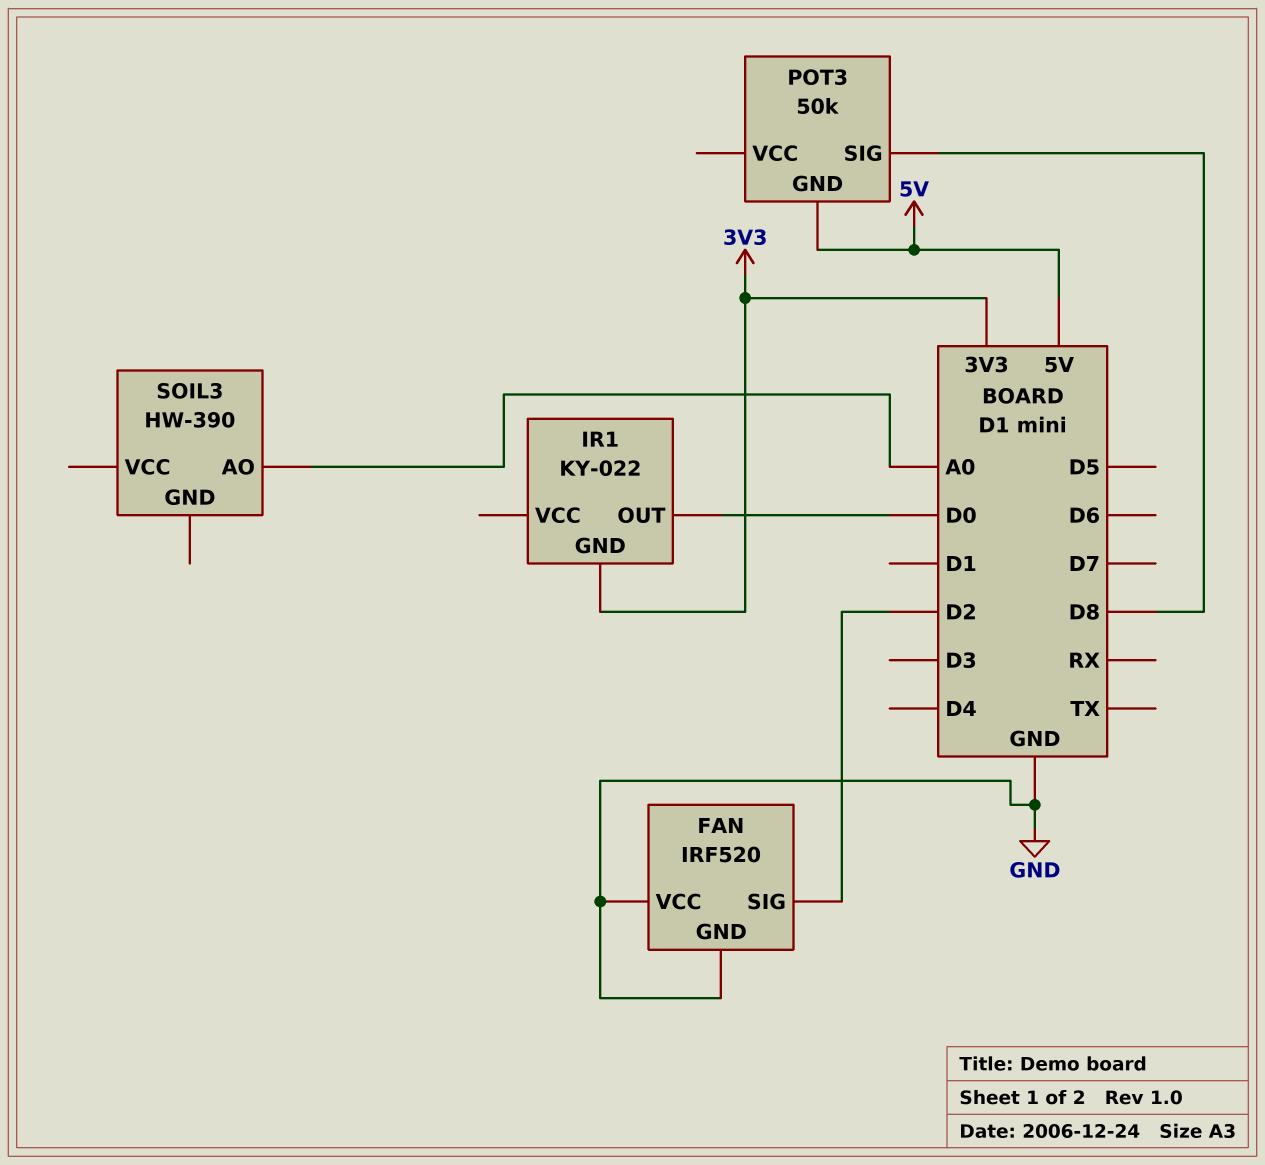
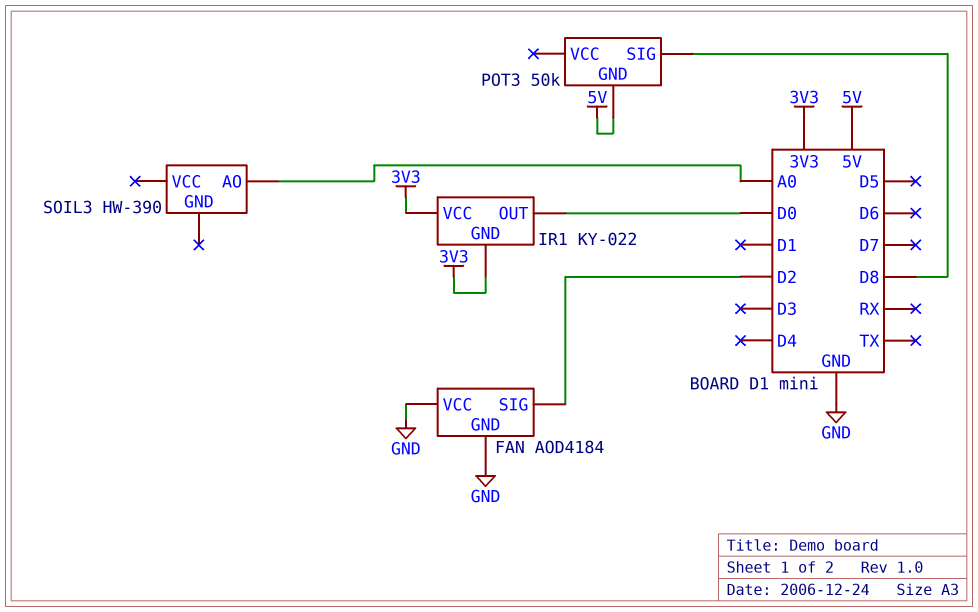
FAN: IRF520 -> AOD4184
IR1 pin VCC: none -> 3V3

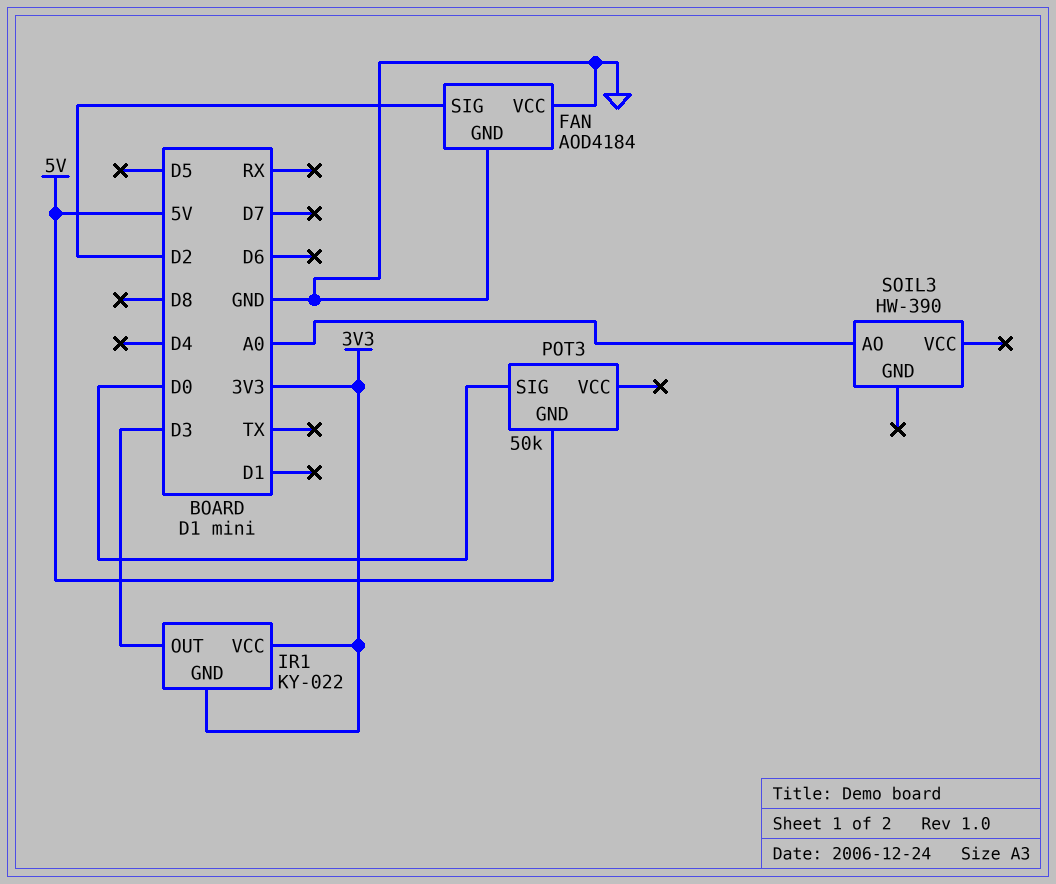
IR1 pin OUT: D0 -> D3
POT3 pin SIG: D8 -> D0

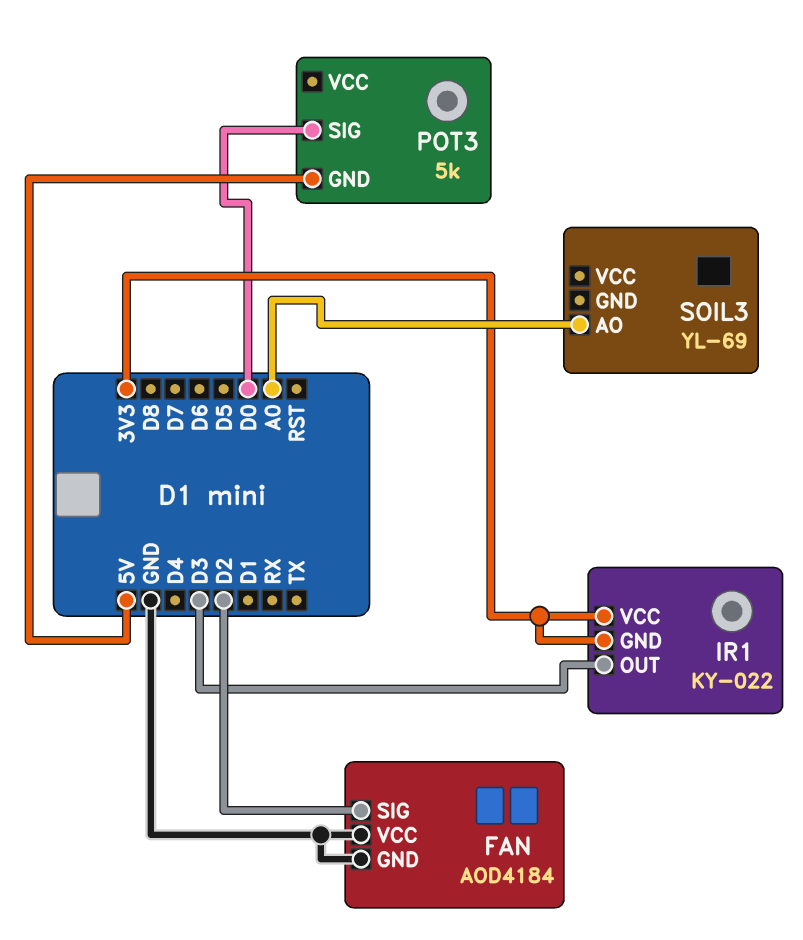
POT3: 50k -> 5k
SOIL3: HW-390 -> YL-69

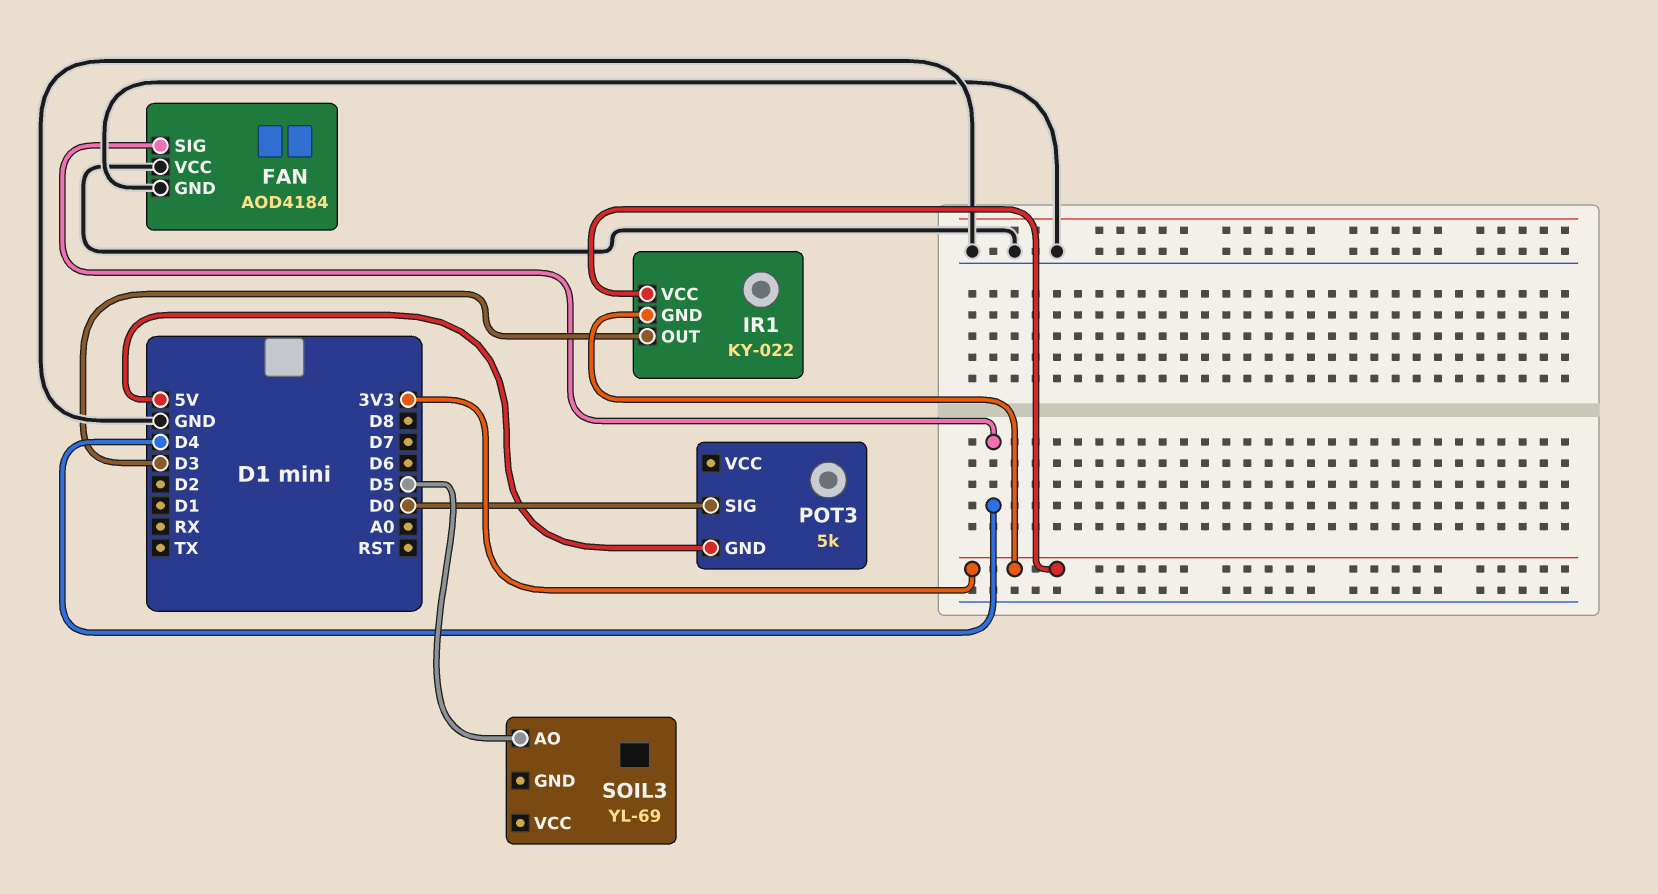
FAN pin SIG: D2 -> D4
SOIL3 pin AO: A0 -> D5

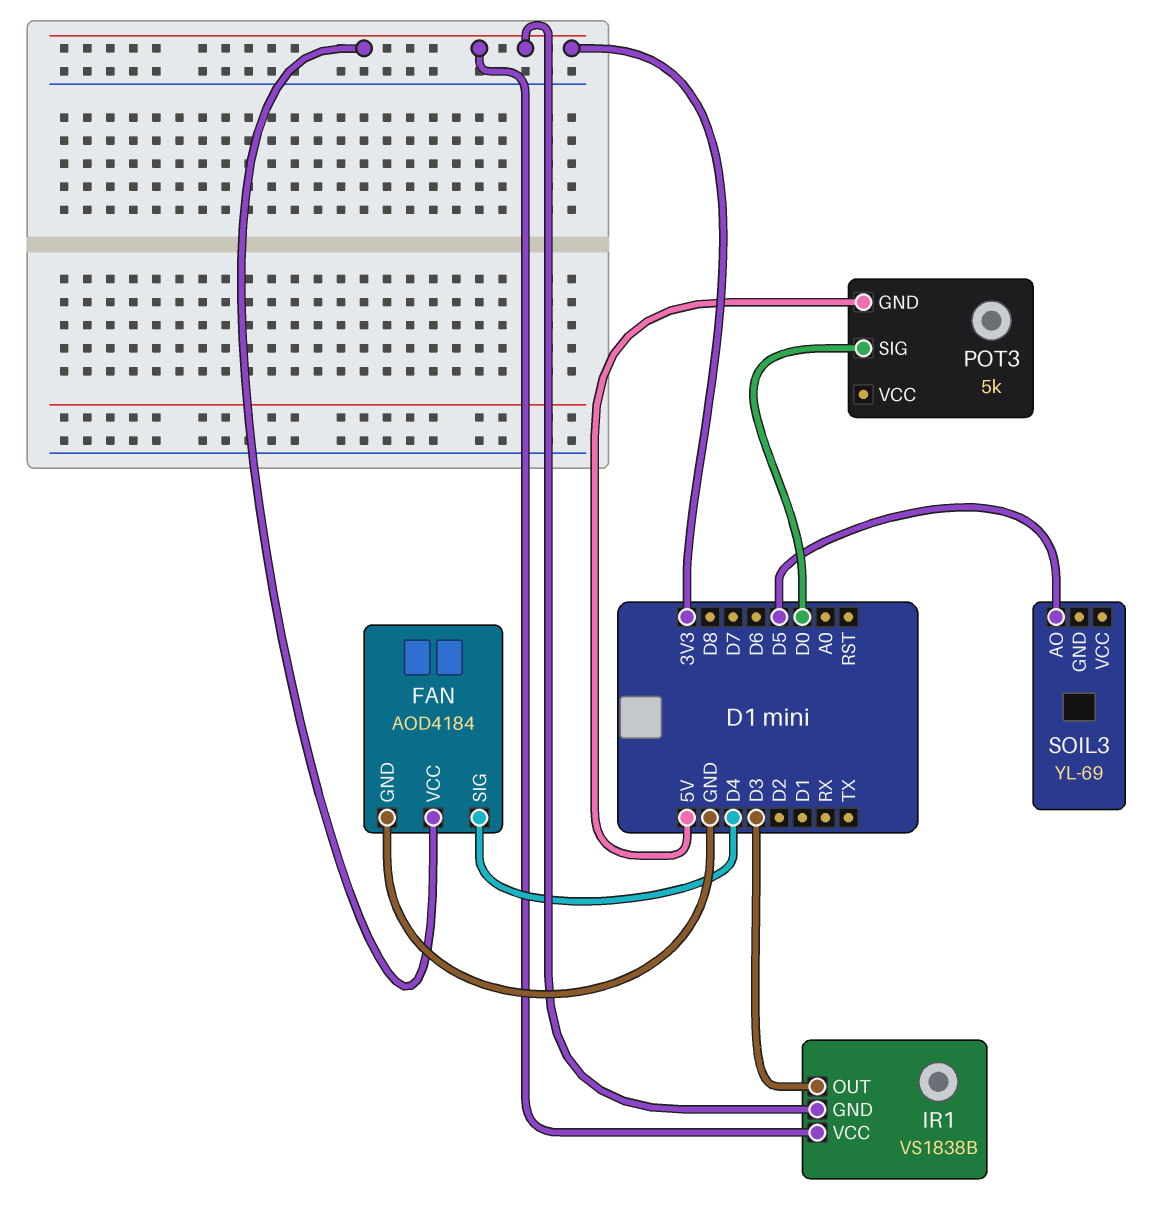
FAN pin VCC: GND -> 3V3
IR1: KY-022 -> VS1838B

